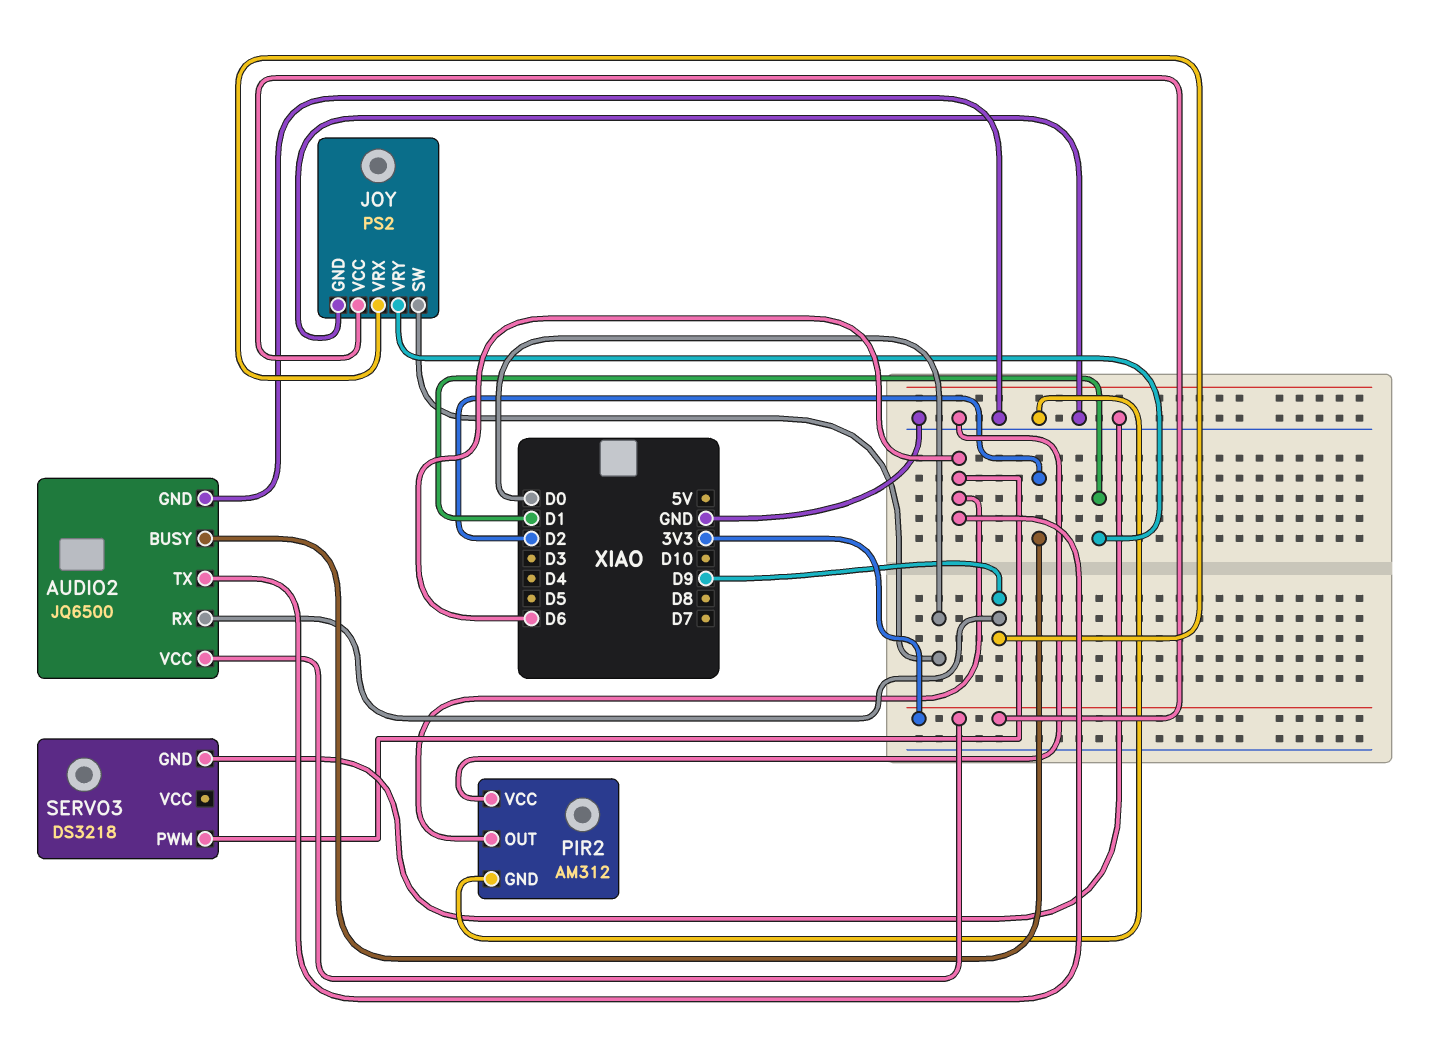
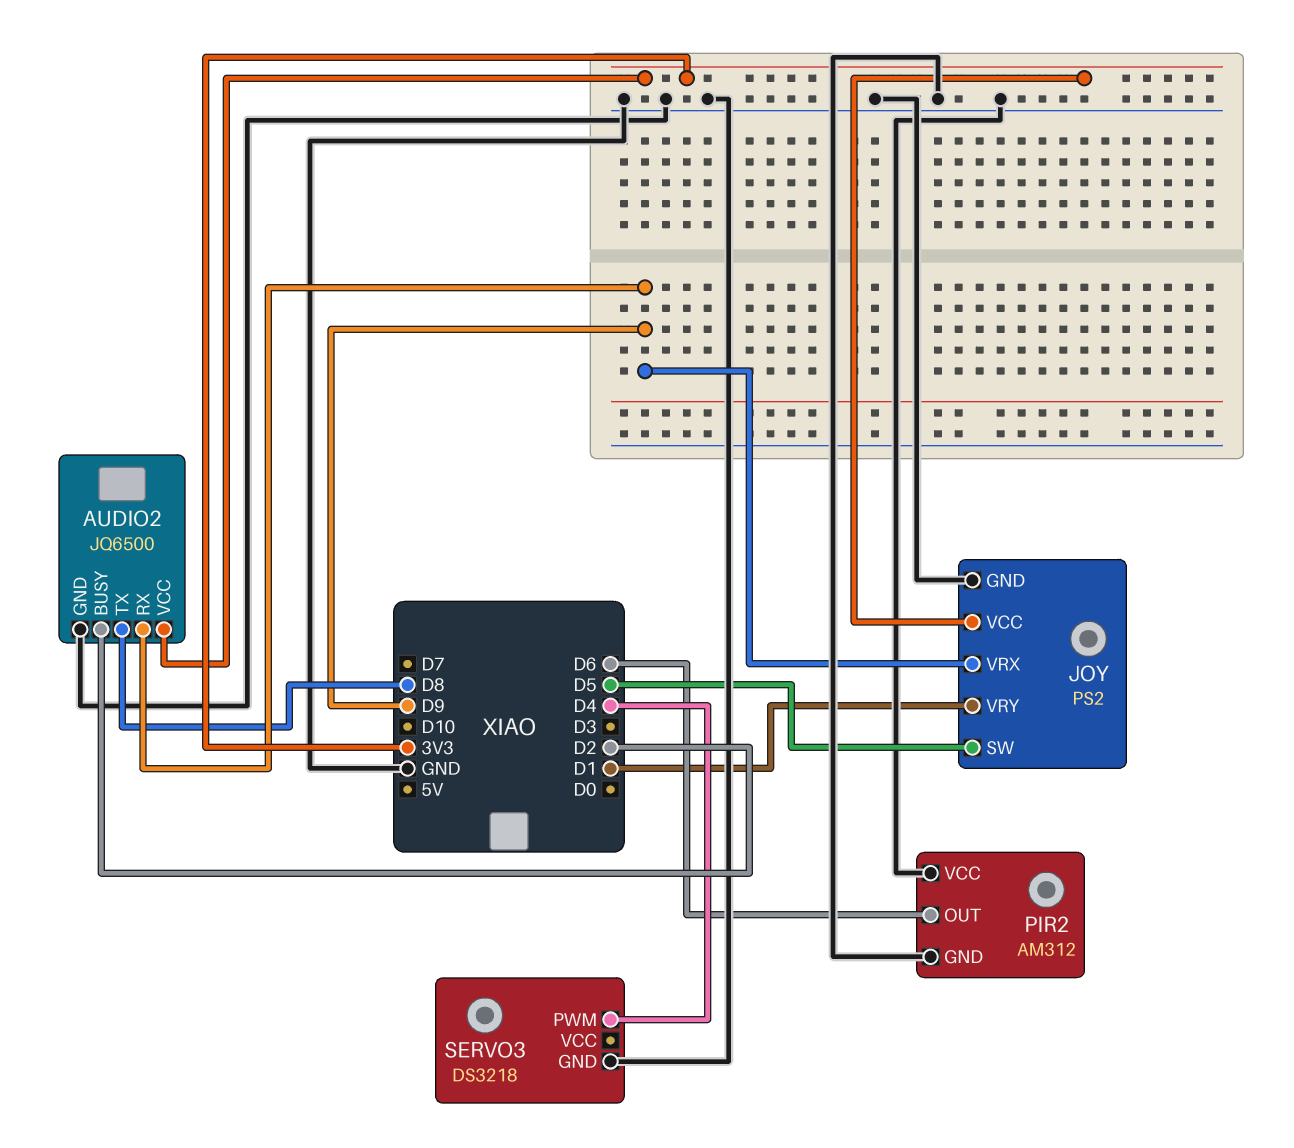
AUDIO2 pin TX: D6 -> D8
JOY pin SW: D0 -> D5
SERVO3 pin PWM: D6 -> D4

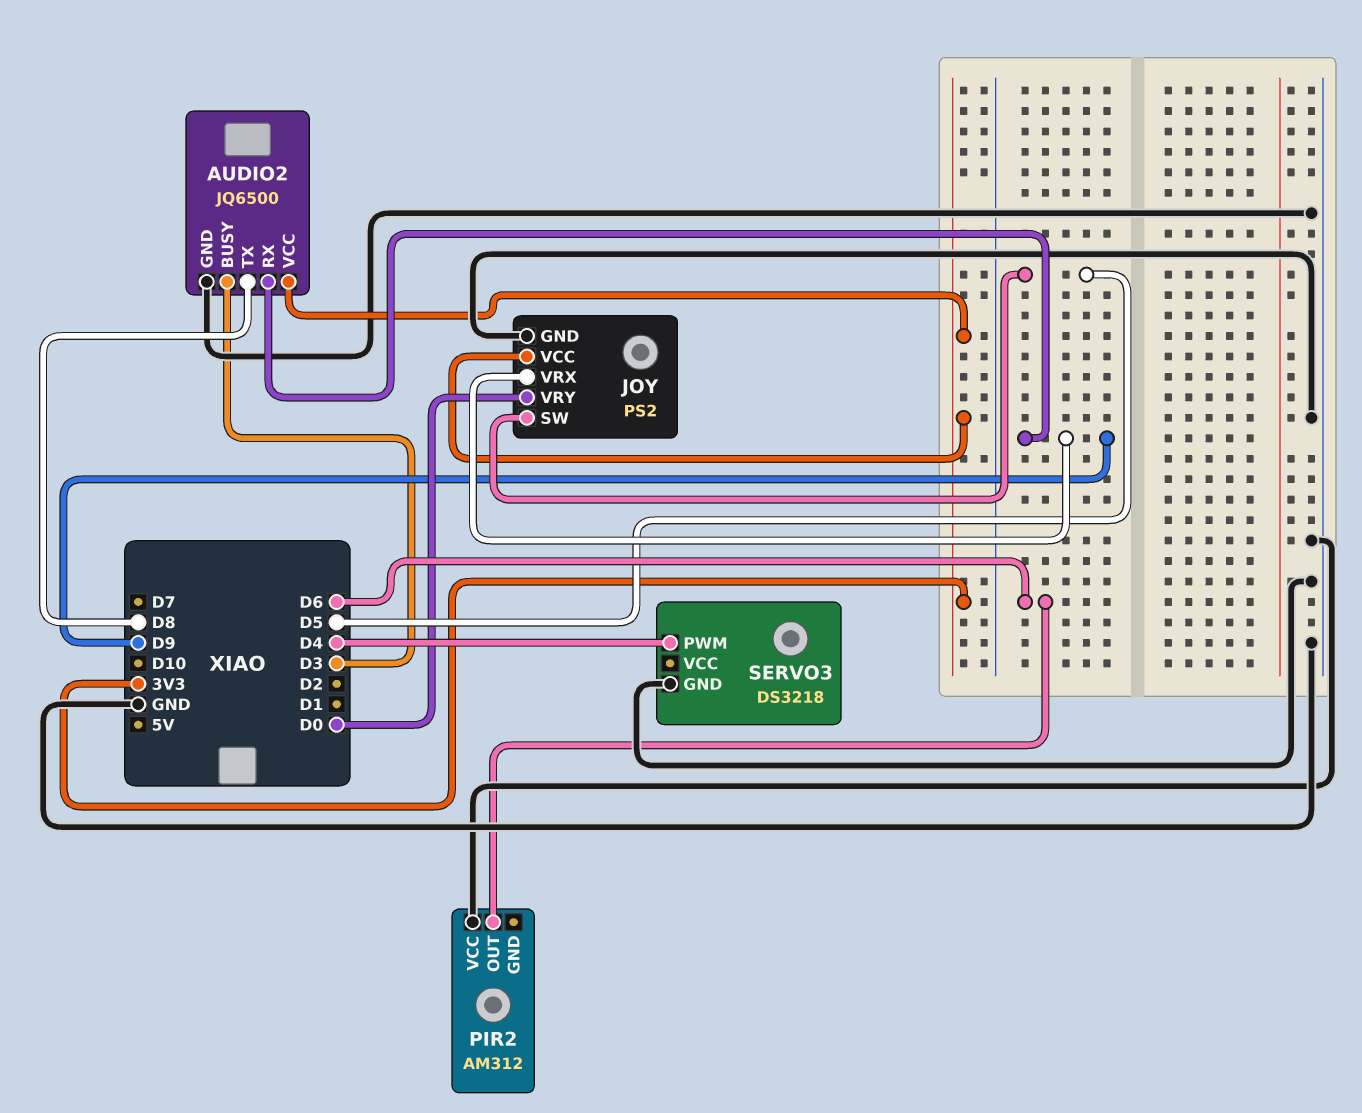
AUDIO2 pin BUSY: D2 -> D3
JOY pin VRY: D1 -> D0
PIR2 pin GND: GND -> none

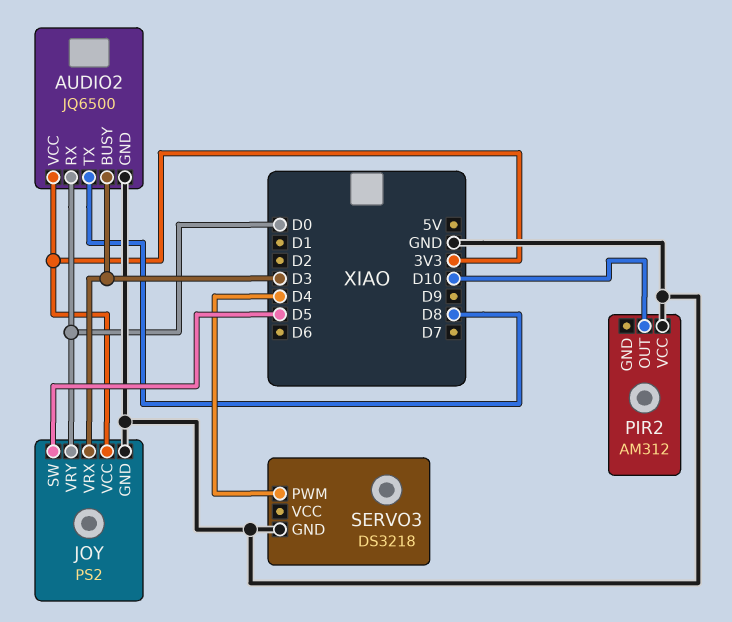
AUDIO2 pin RX: D9 -> D0
JOY pin VRX: D9 -> D3
PIR2 pin OUT: D6 -> D10

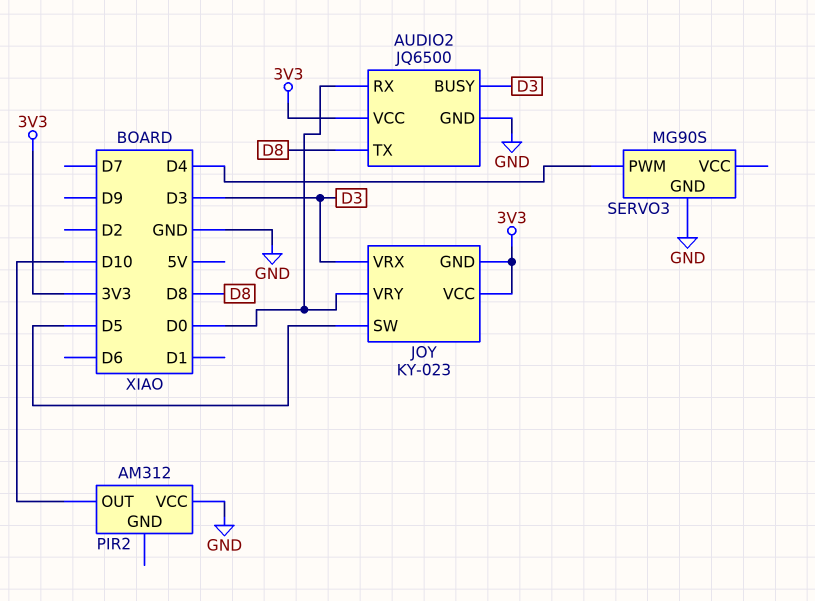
JOY: PS2 -> KY-023
JOY pin GND: GND -> 3V3
SERVO3: DS3218 -> MG90S

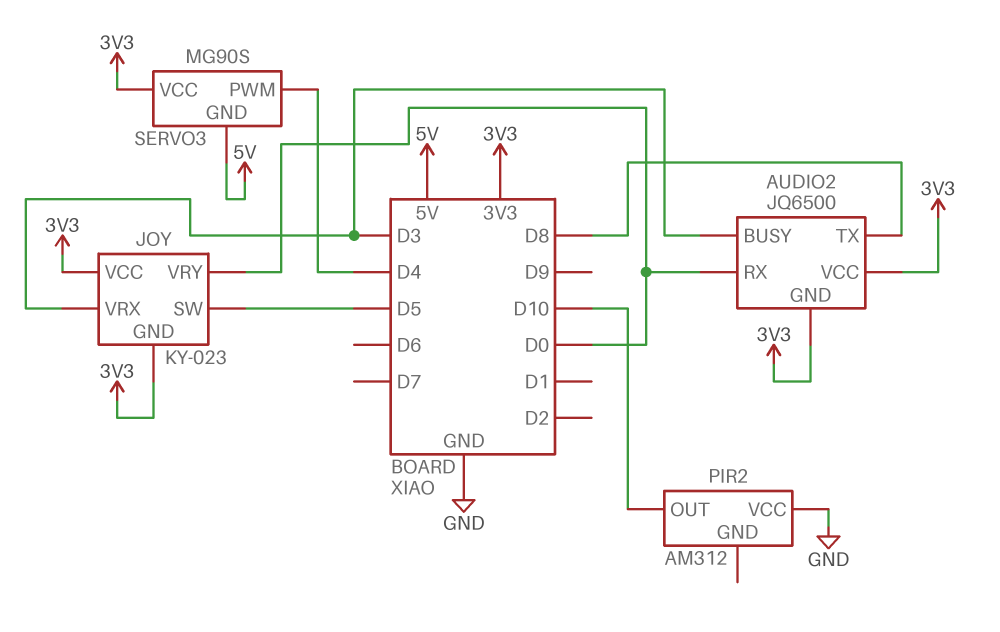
AUDIO2 pin GND: GND -> 3V3
SERVO3 pin GND: GND -> 5V
SERVO3 pin VCC: none -> 3V3

